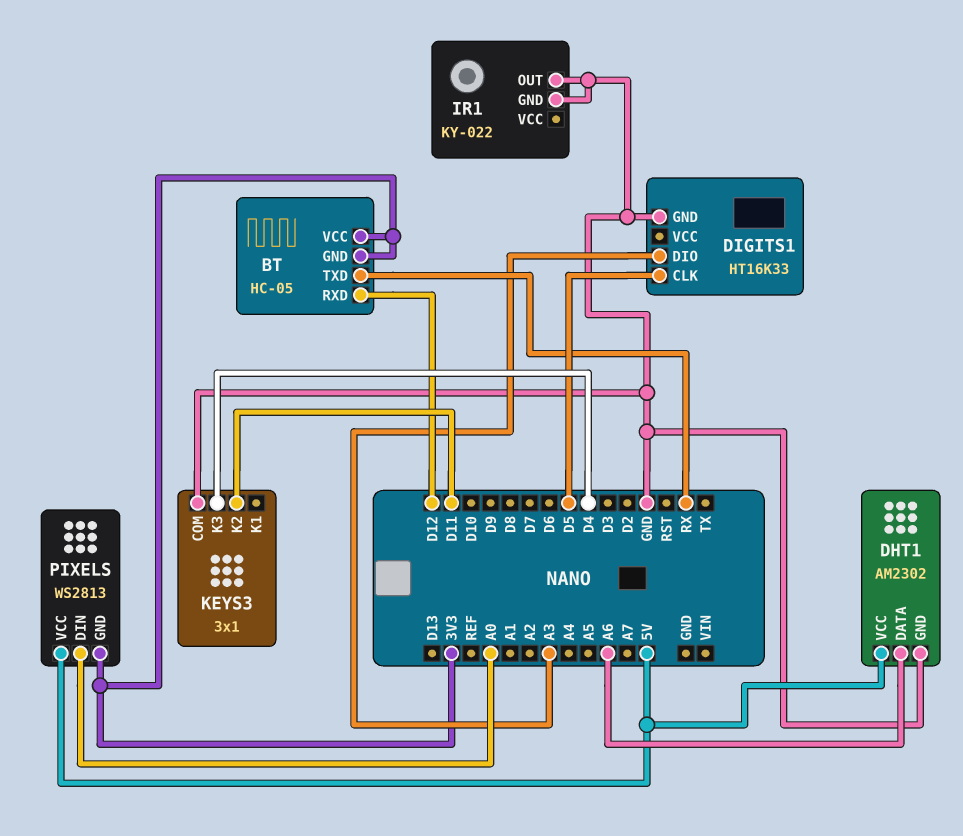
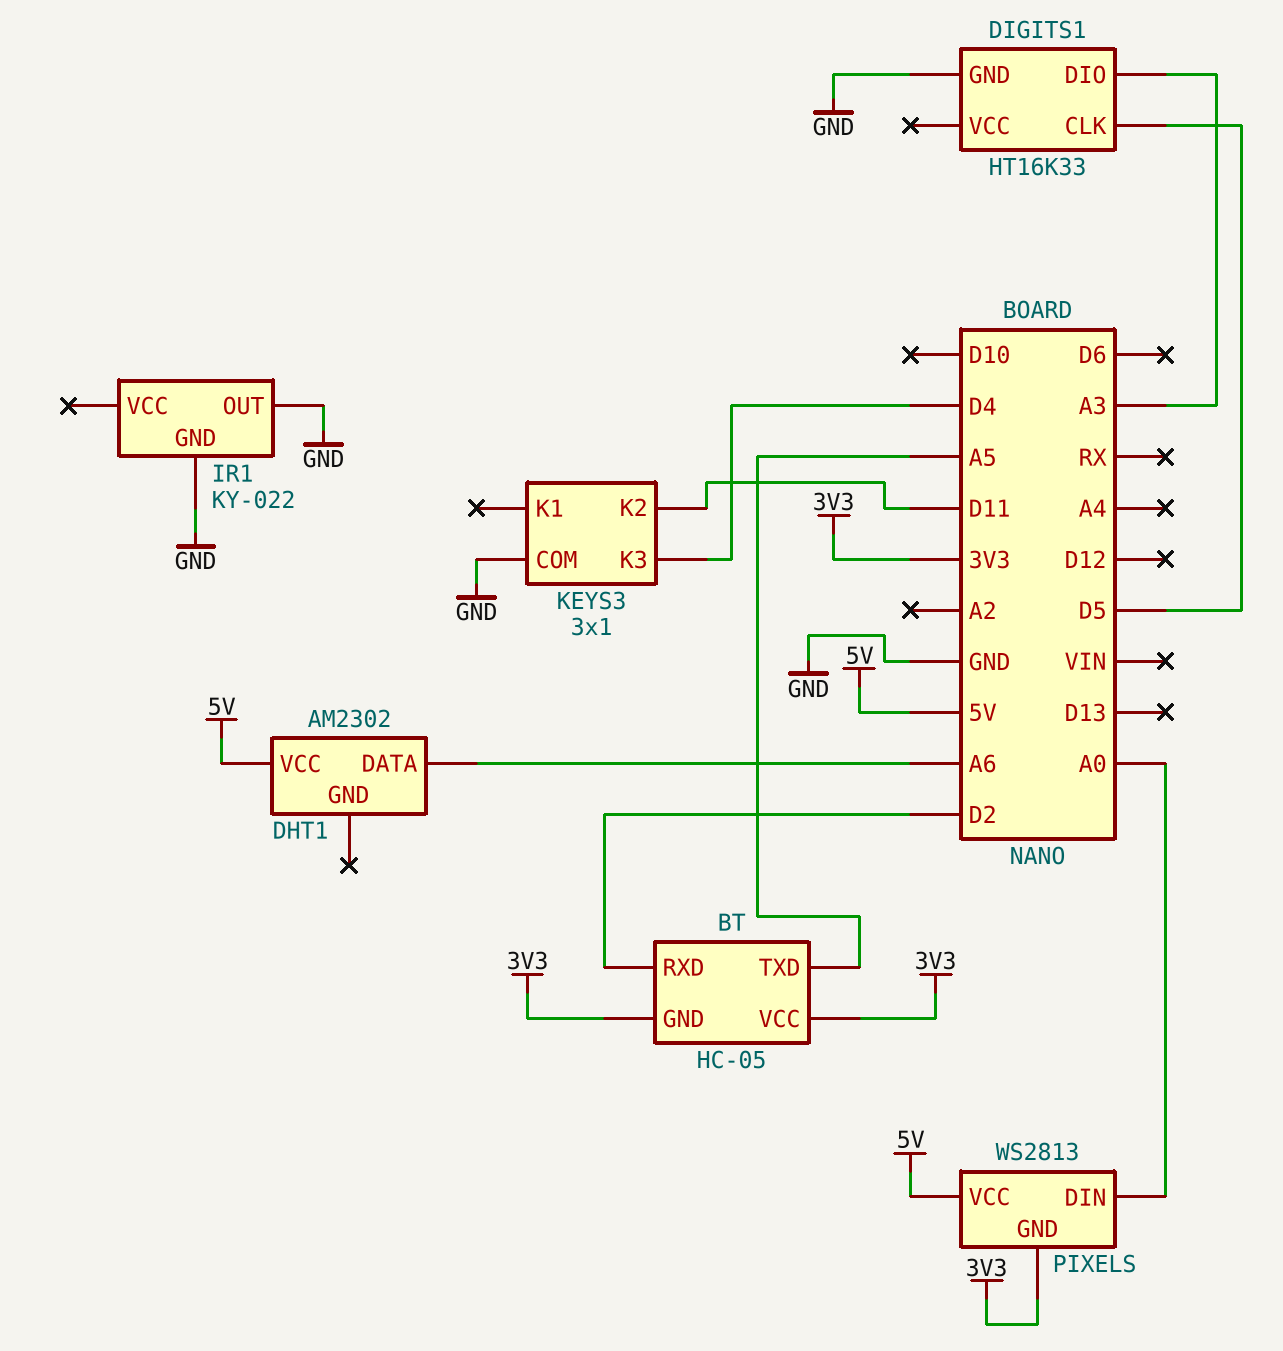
BT pin RXD: D12 -> D2
BT pin TXD: RX -> A5
DHT1 pin GND: GND -> none

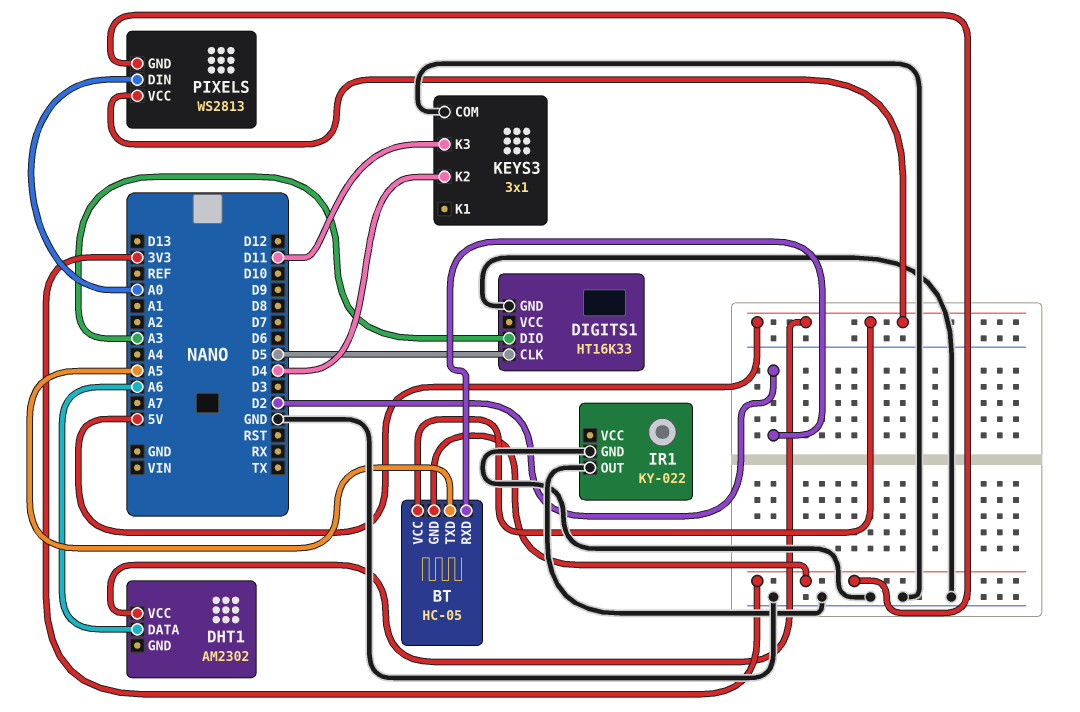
BT pin VCC: 3V3 -> 5V
KEYS3 pin K2: D11 -> D4
KEYS3 pin K3: D4 -> D11

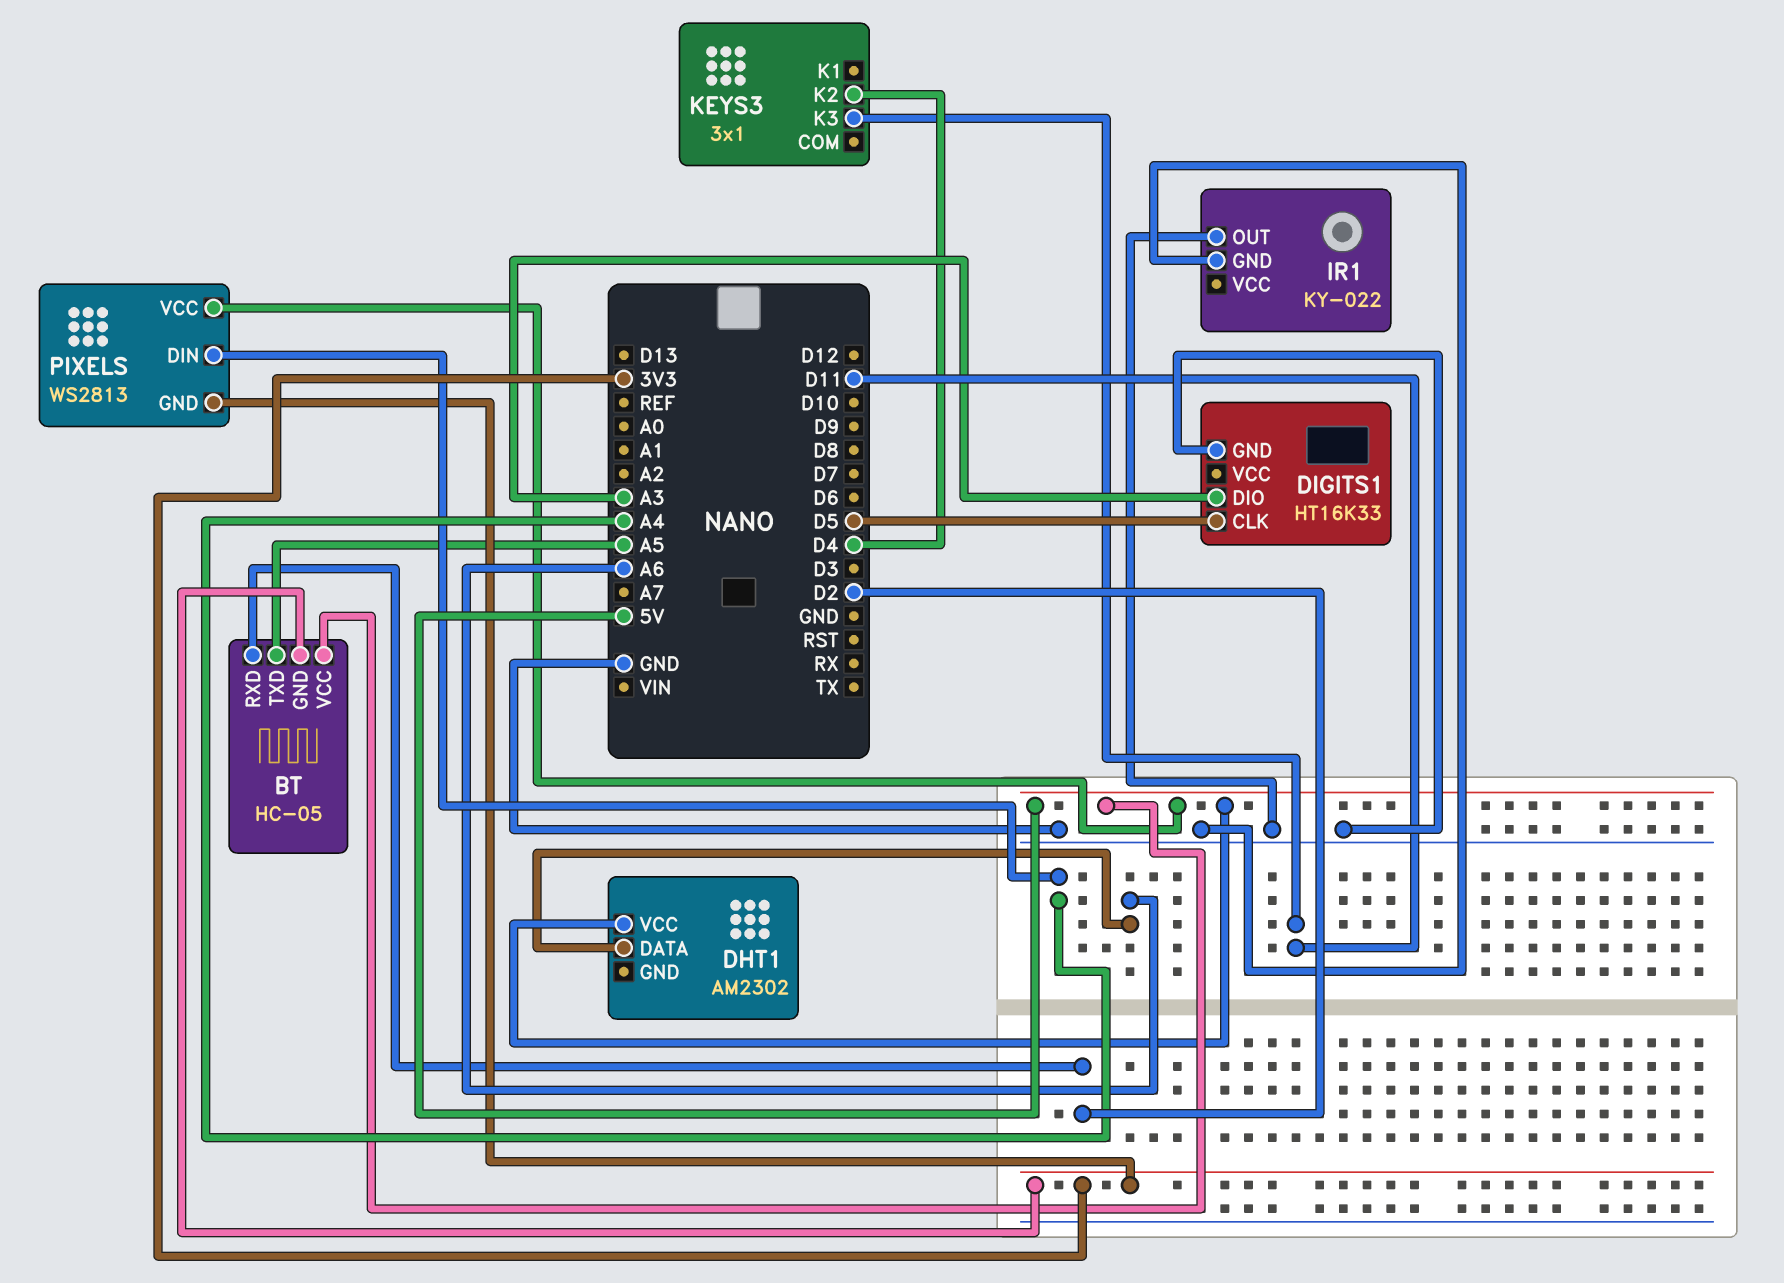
KEYS3 pin COM: GND -> none
PIXELS pin DIN: A0 -> A4

